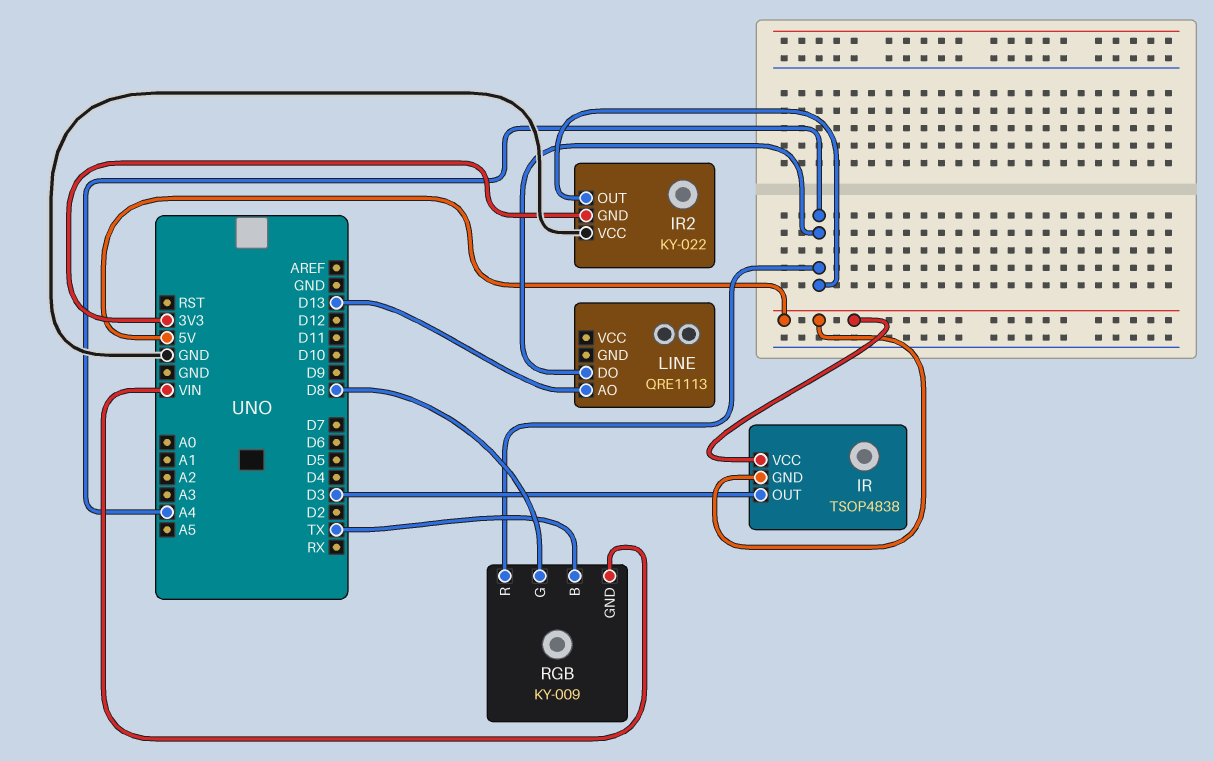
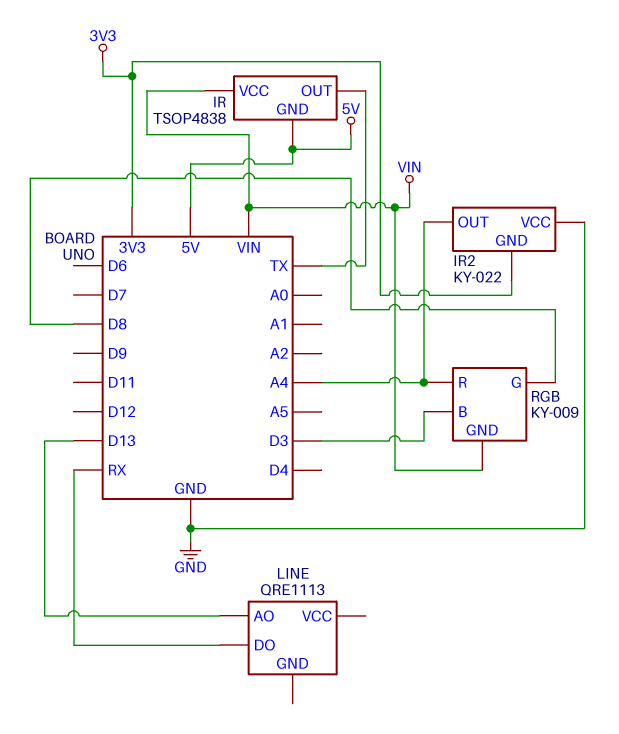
IR pin OUT: D3 -> TX
IR pin VCC: 5V -> VIN
LINE pin DO: A4 -> RX
RGB pin B: TX -> D3

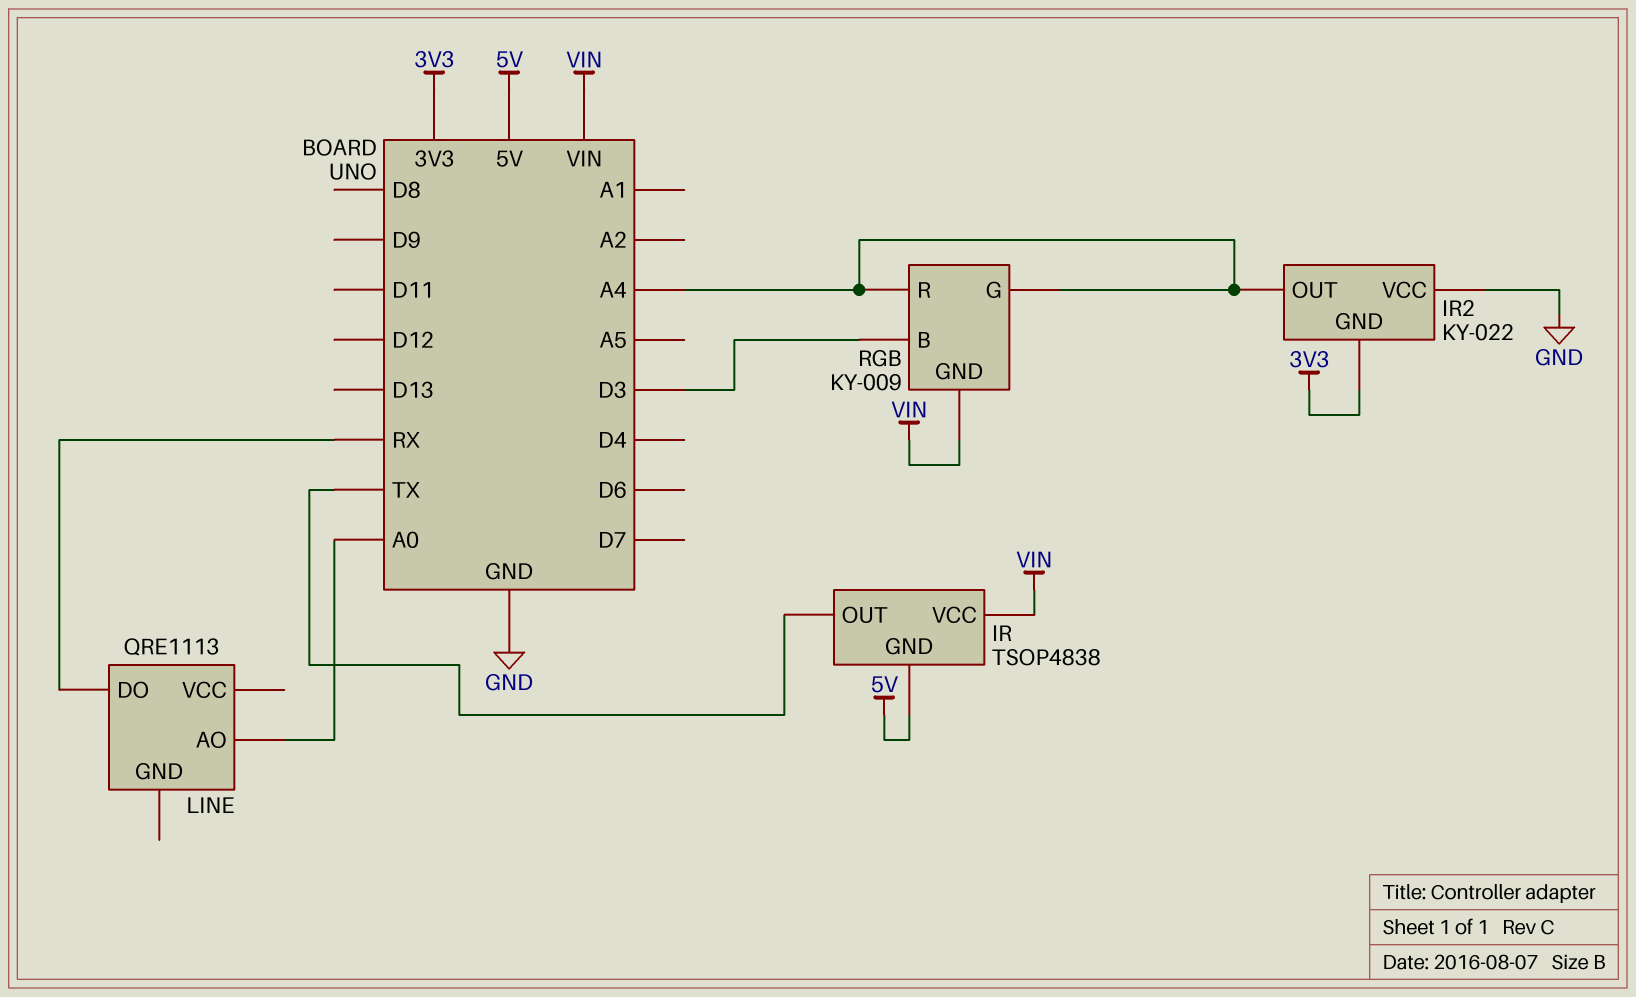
LINE pin AO: D13 -> A0
RGB pin G: D8 -> A4

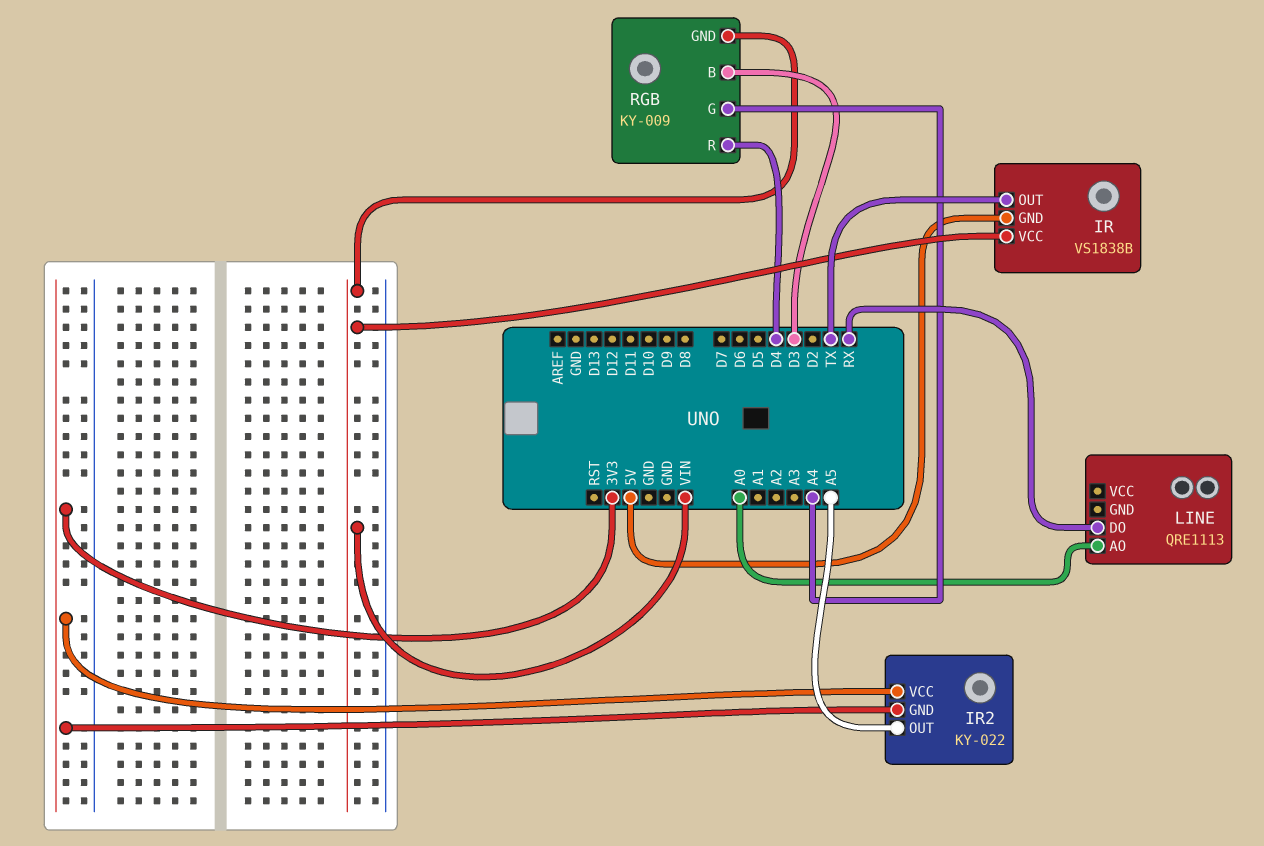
IR: TSOP4838 -> VS1838B
IR2 pin OUT: A4 -> A5
IR2 pin VCC: GND -> 3V3
RGB pin R: A4 -> D4

